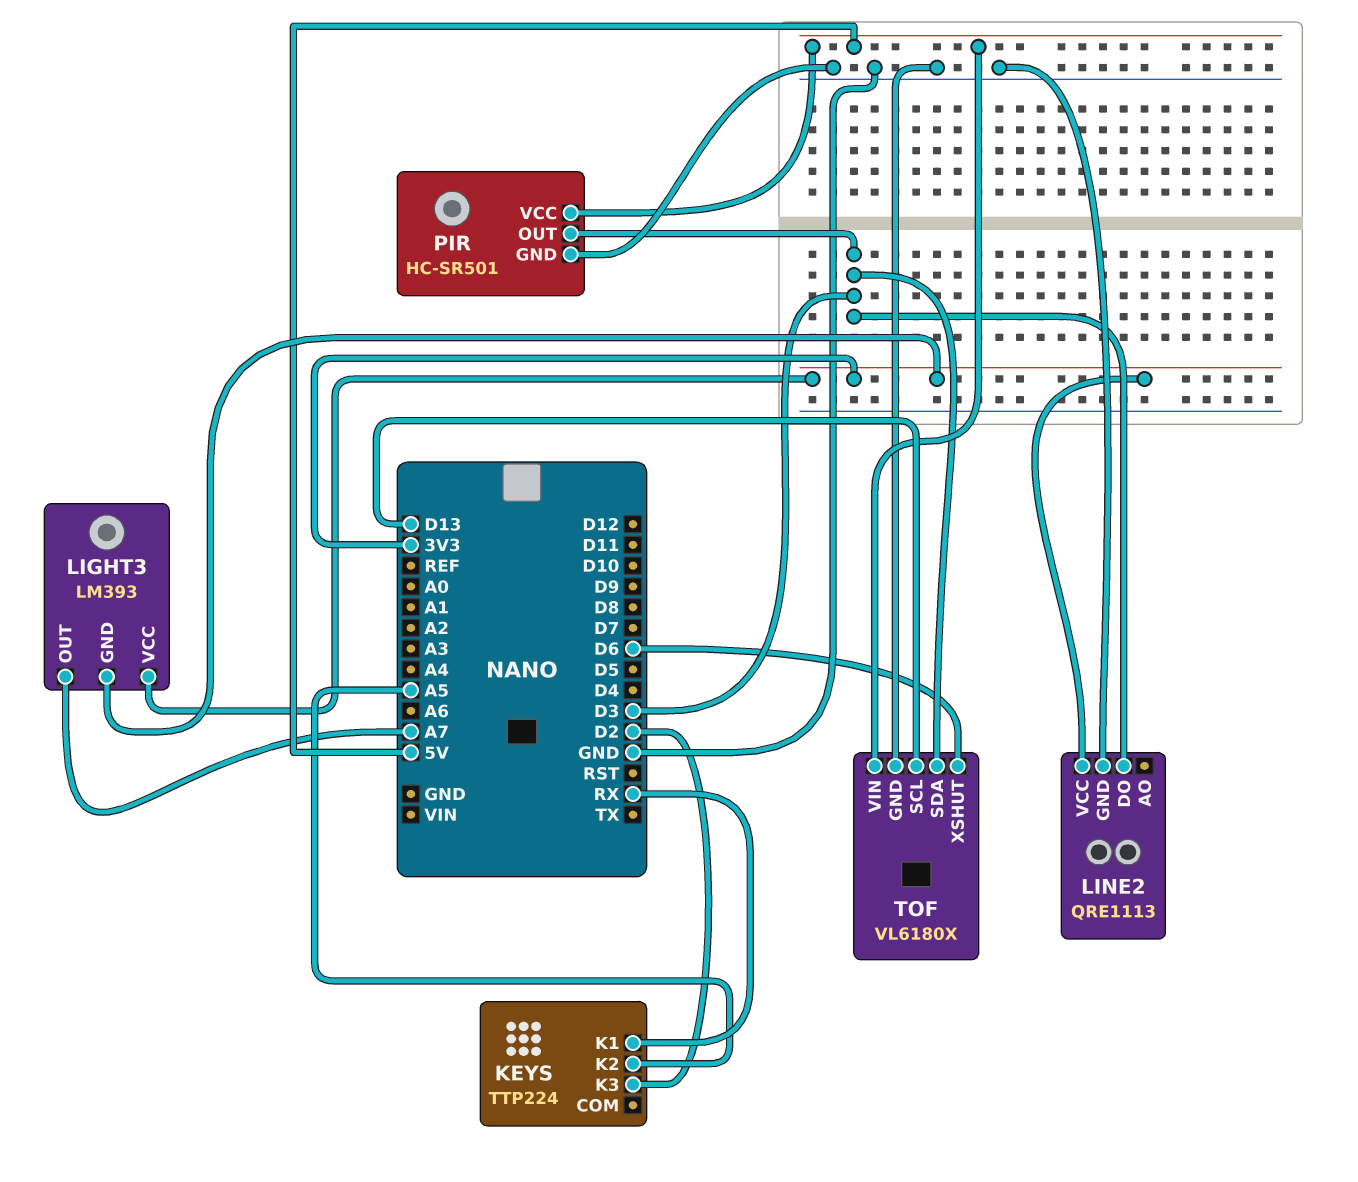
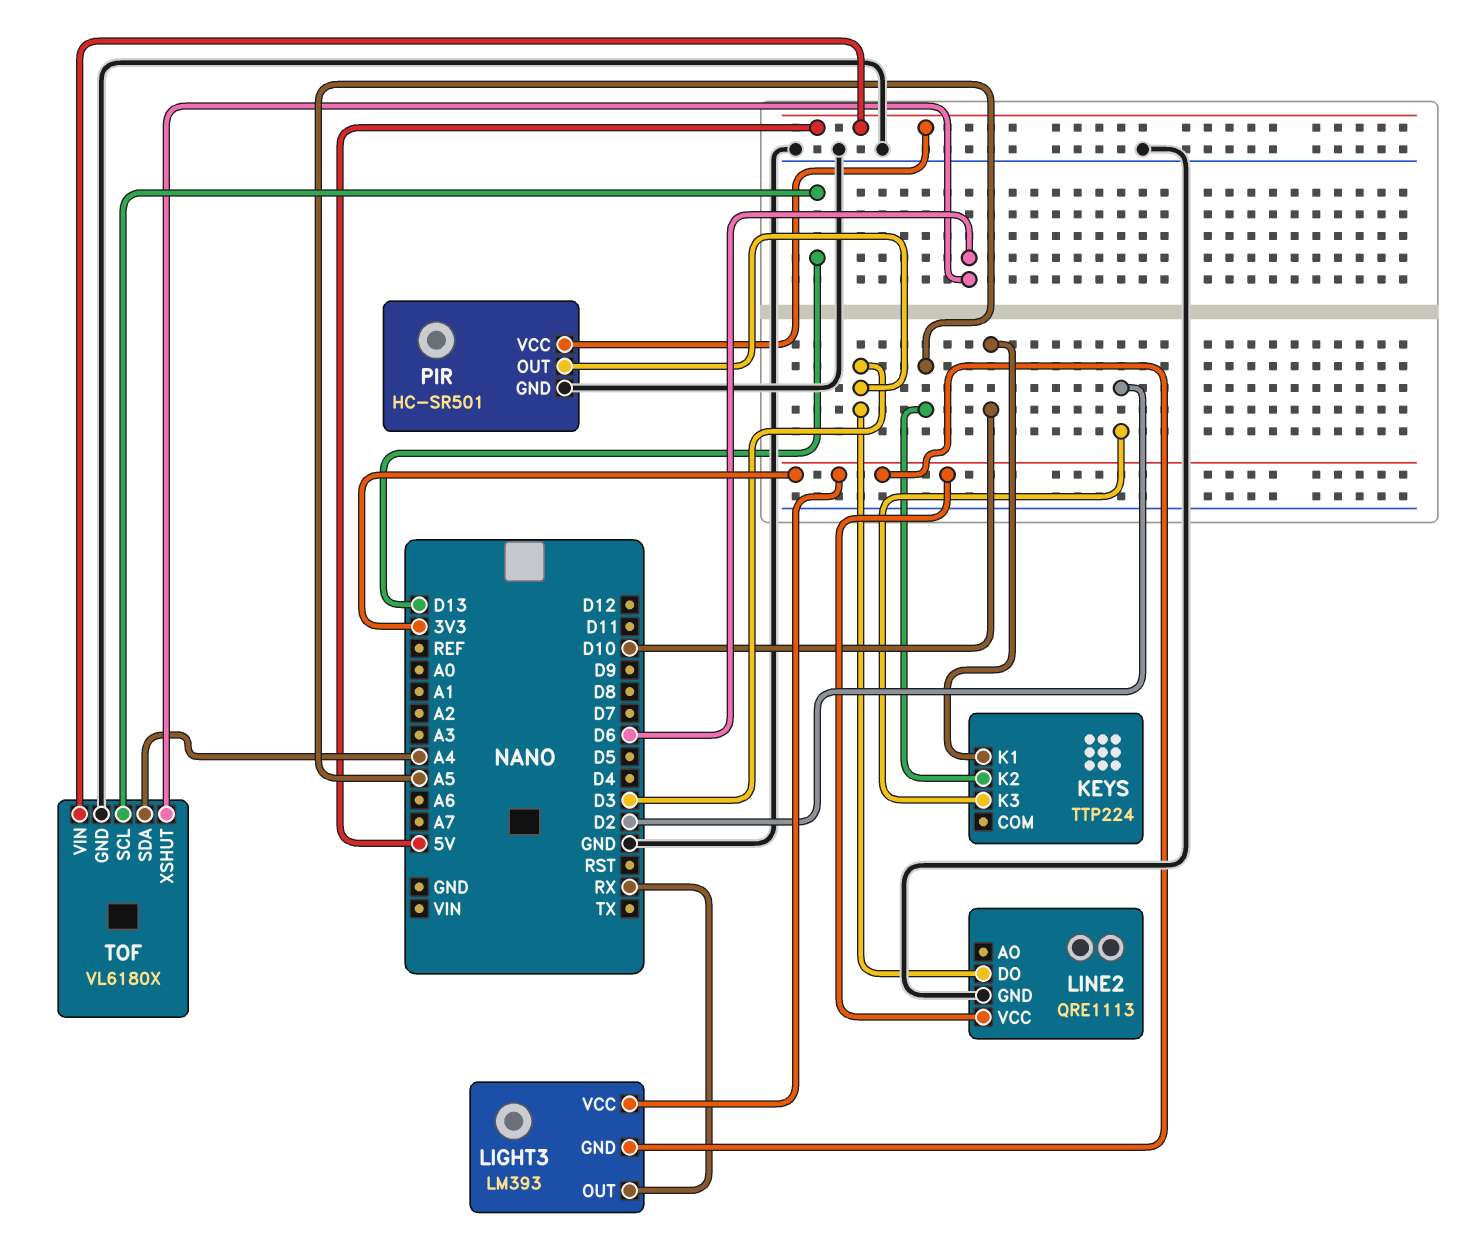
KEYS pin K1: RX -> D10
LIGHT3 pin OUT: A7 -> RX
TOF pin SDA: D3 -> A4

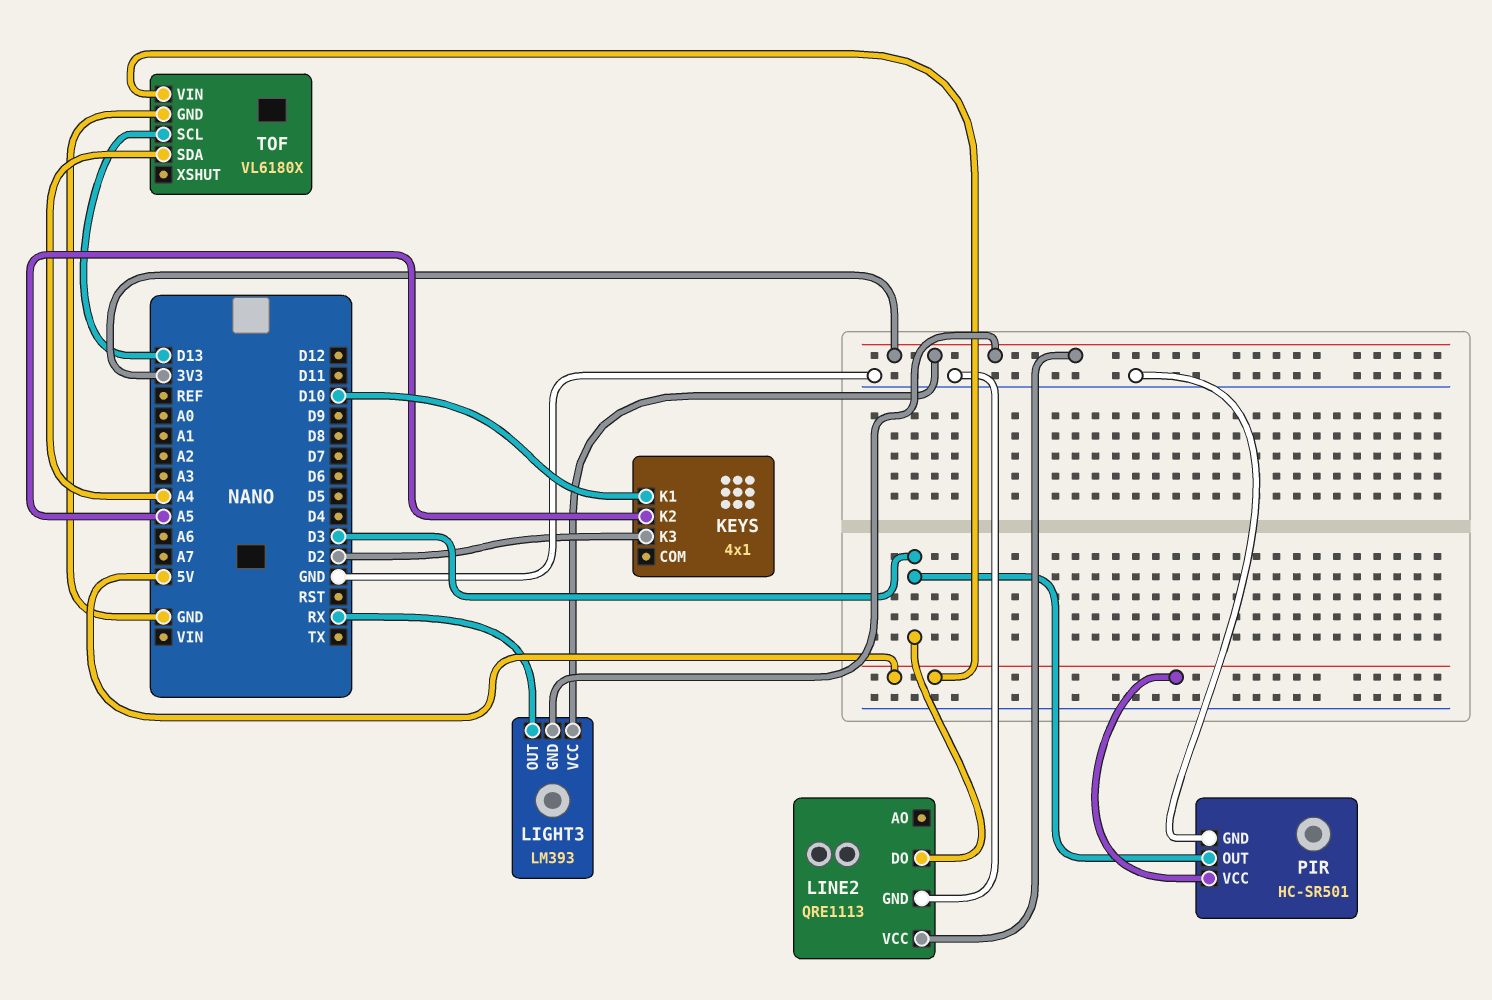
KEYS: TTP224 -> 4x1
TOF pin XSHUT: D6 -> none

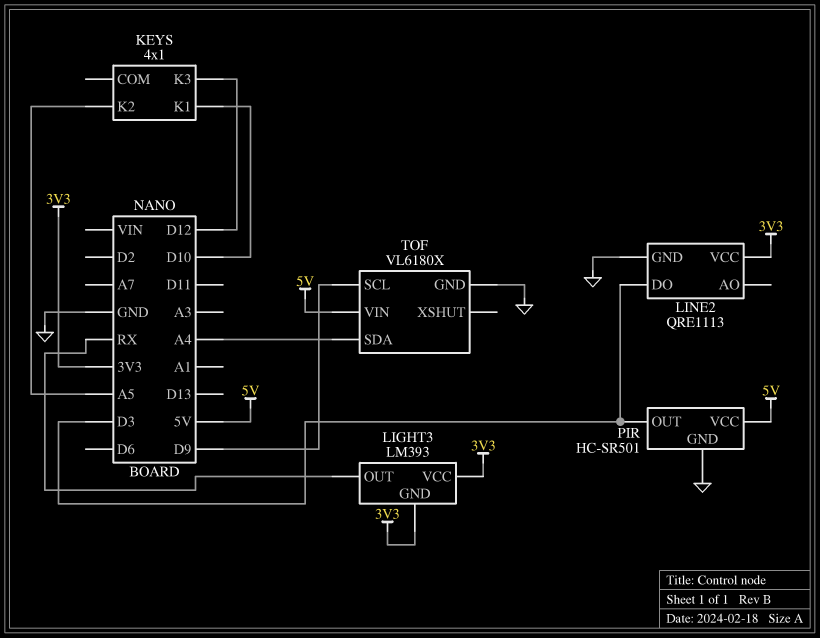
KEYS pin K3: D2 -> D12
TOF pin SCL: D13 -> D9

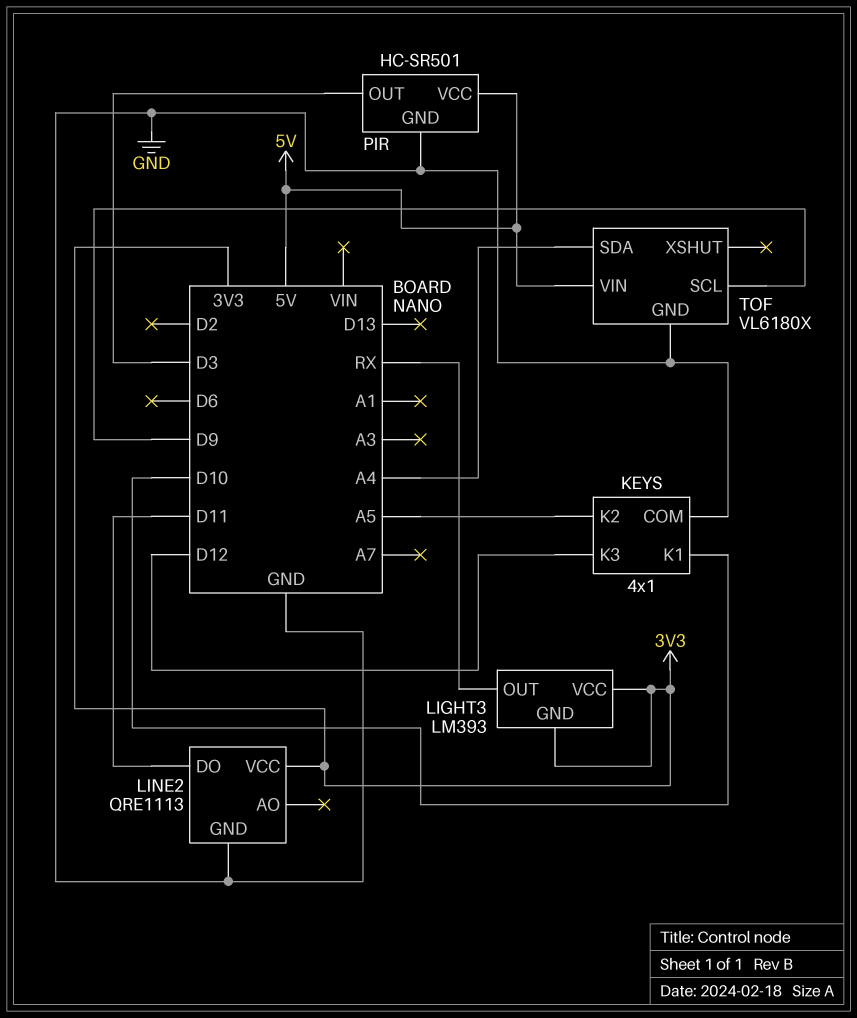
KEYS pin COM: none -> GND
LINE2 pin DO: D3 -> D11

